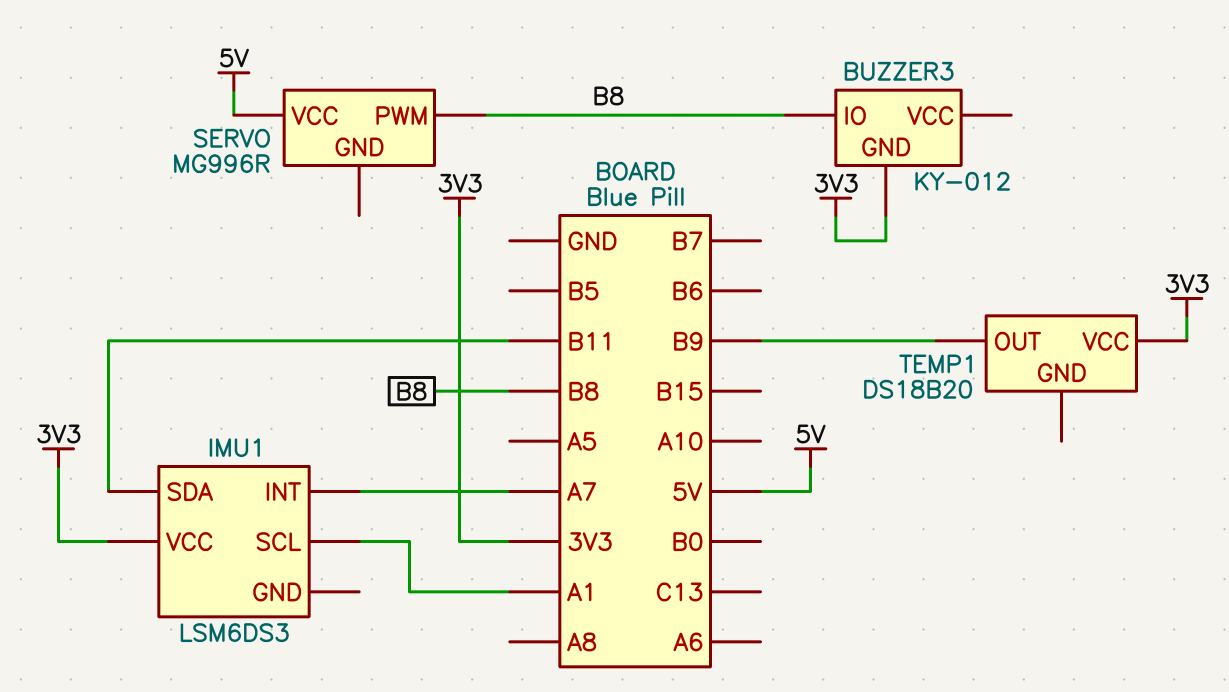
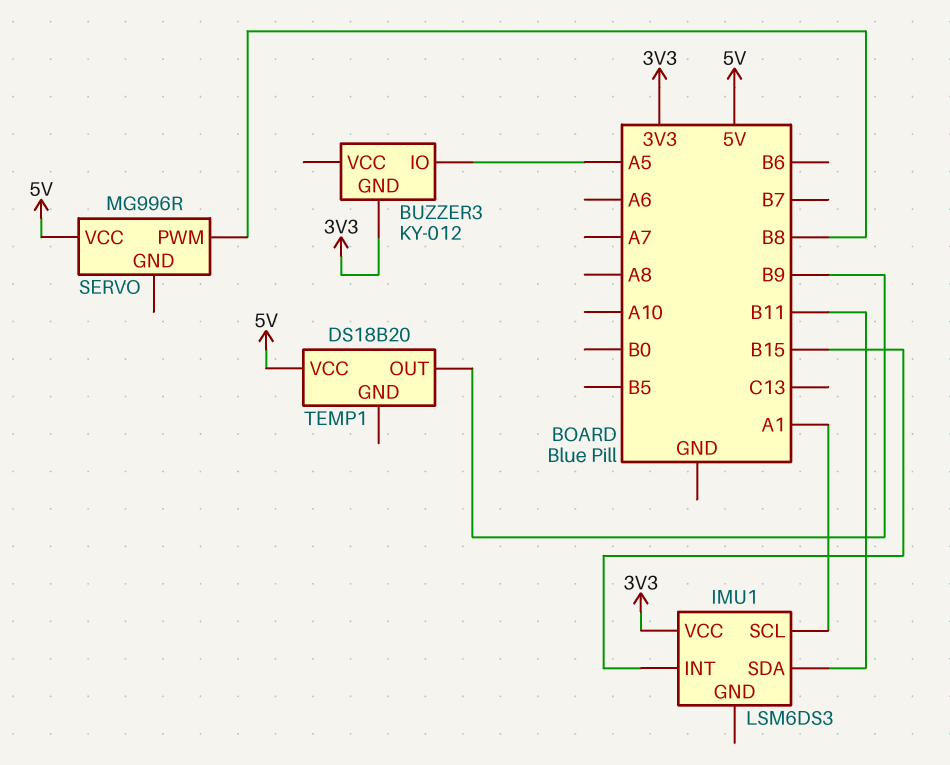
BUZZER3 pin IO: B8 -> A5
IMU1 pin INT: A7 -> B15
TEMP1 pin VCC: 3V3 -> 5V

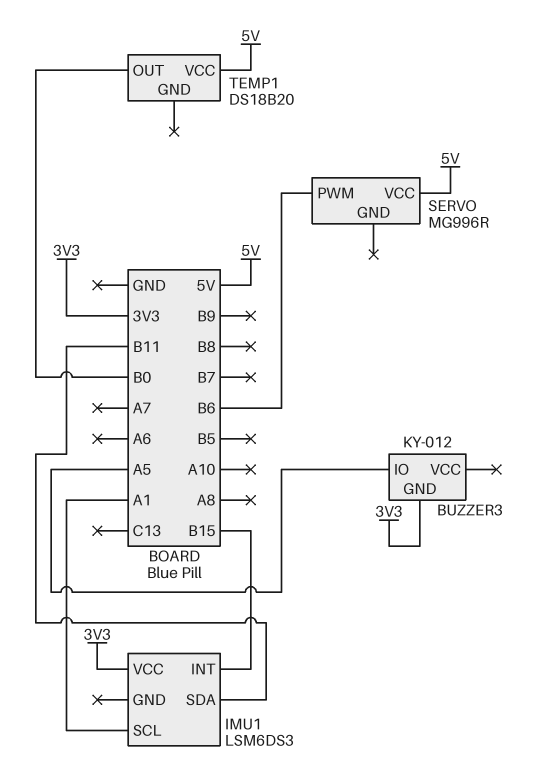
SERVO pin PWM: B8 -> B6
TEMP1 pin OUT: B9 -> B0

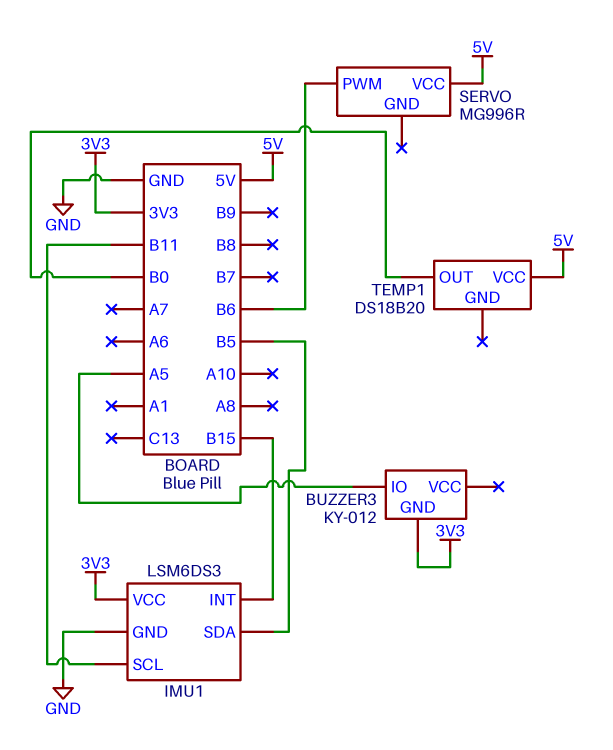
IMU1 pin GND: none -> GND
IMU1 pin SCL: A1 -> B11
IMU1 pin SDA: B11 -> B5

